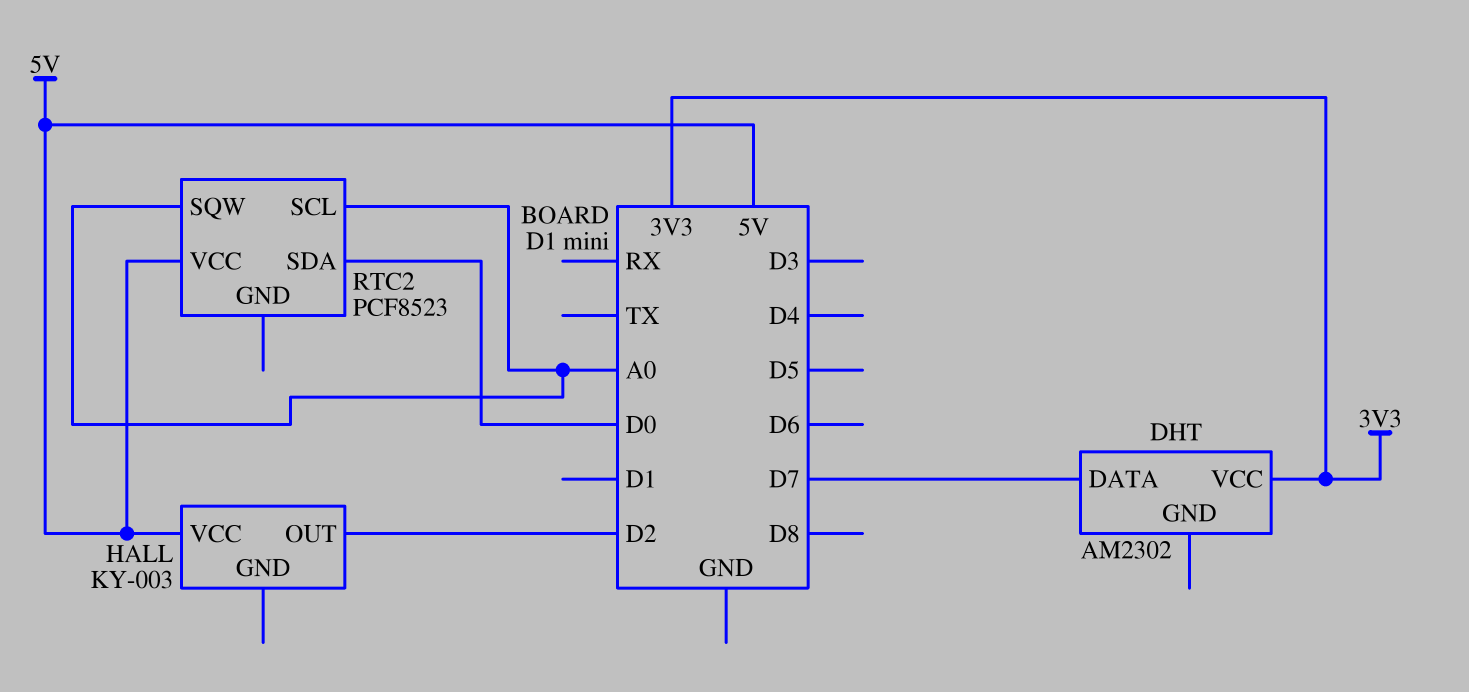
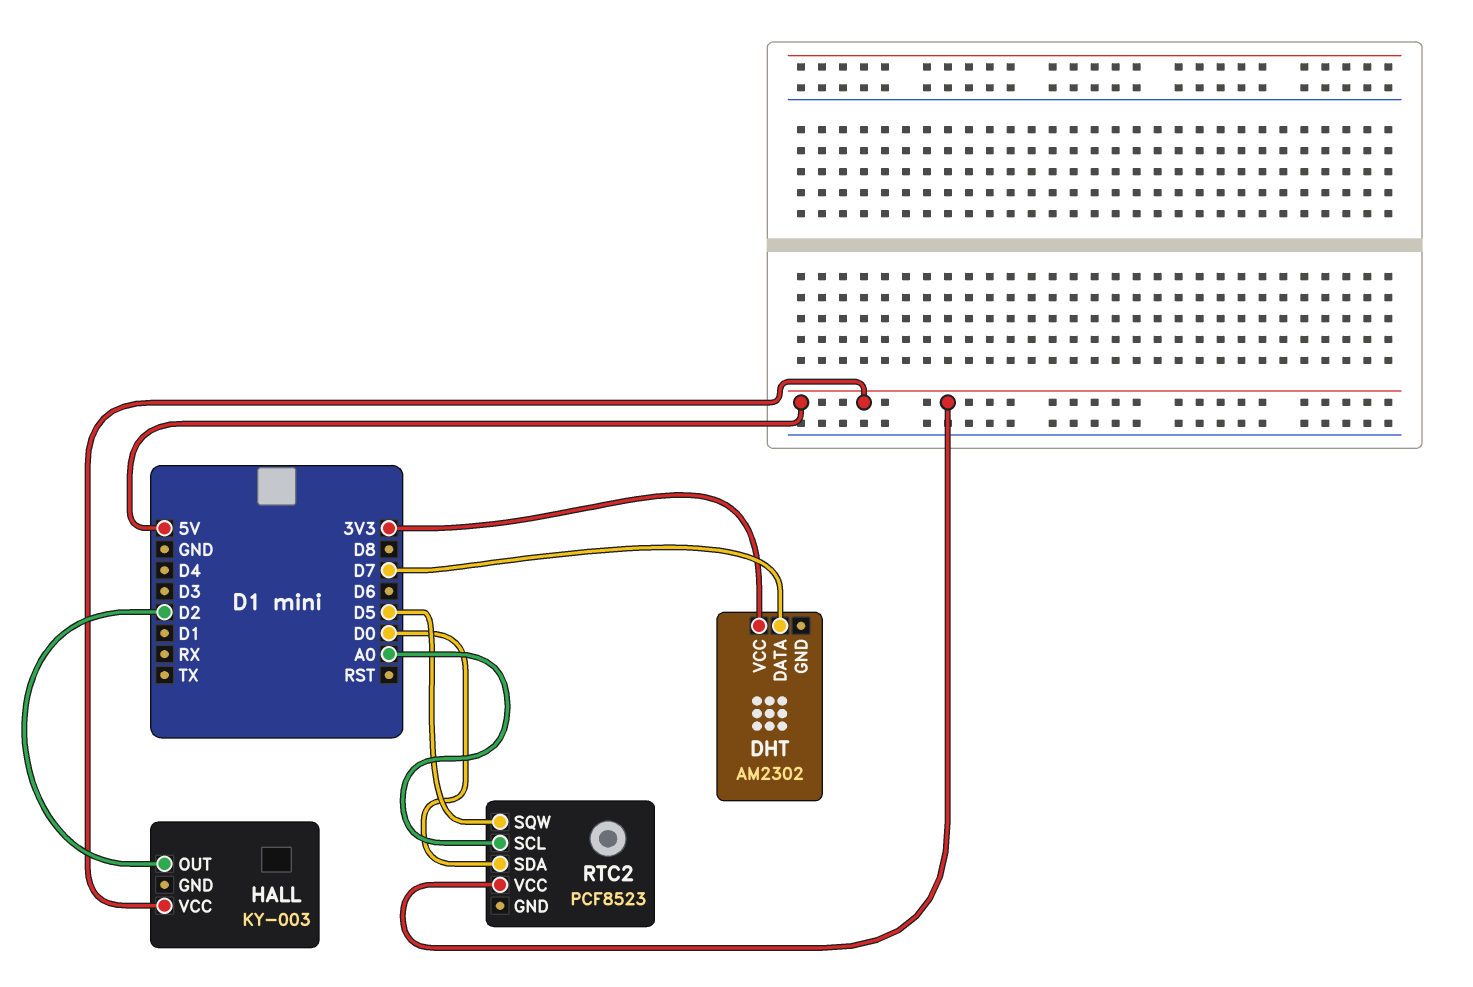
RTC2 pin SQW: A0 -> D5

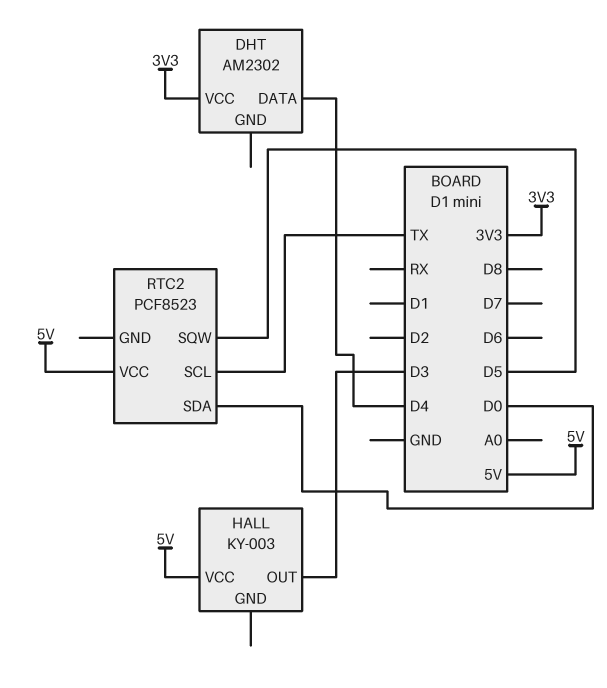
DHT pin DATA: D7 -> D4
HALL pin OUT: D2 -> D3
RTC2 pin SCL: A0 -> TX

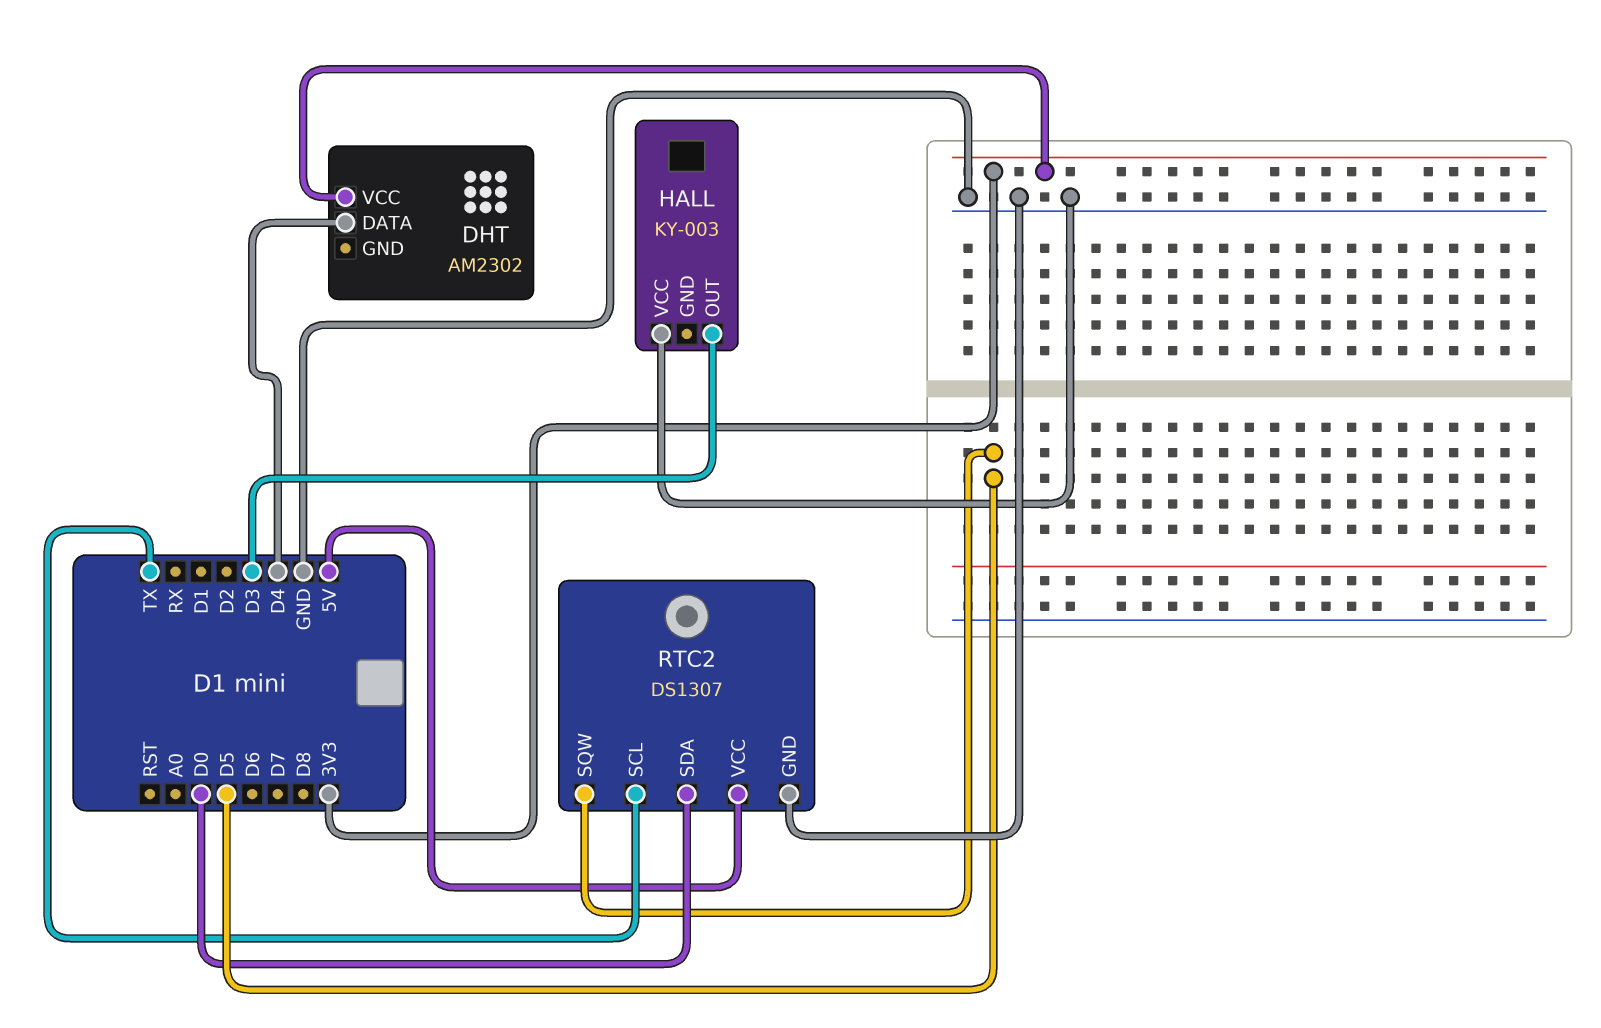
HALL pin VCC: 5V -> GND
RTC2: PCF8523 -> DS1307
RTC2 pin GND: none -> GND

